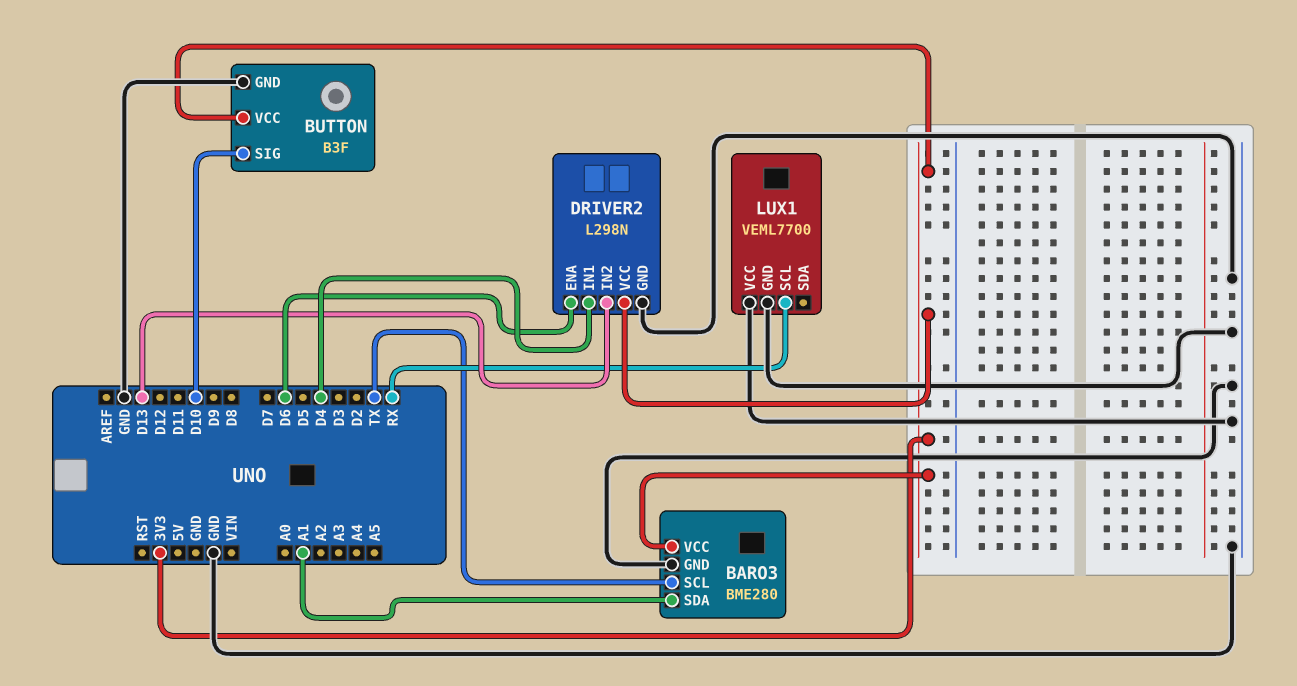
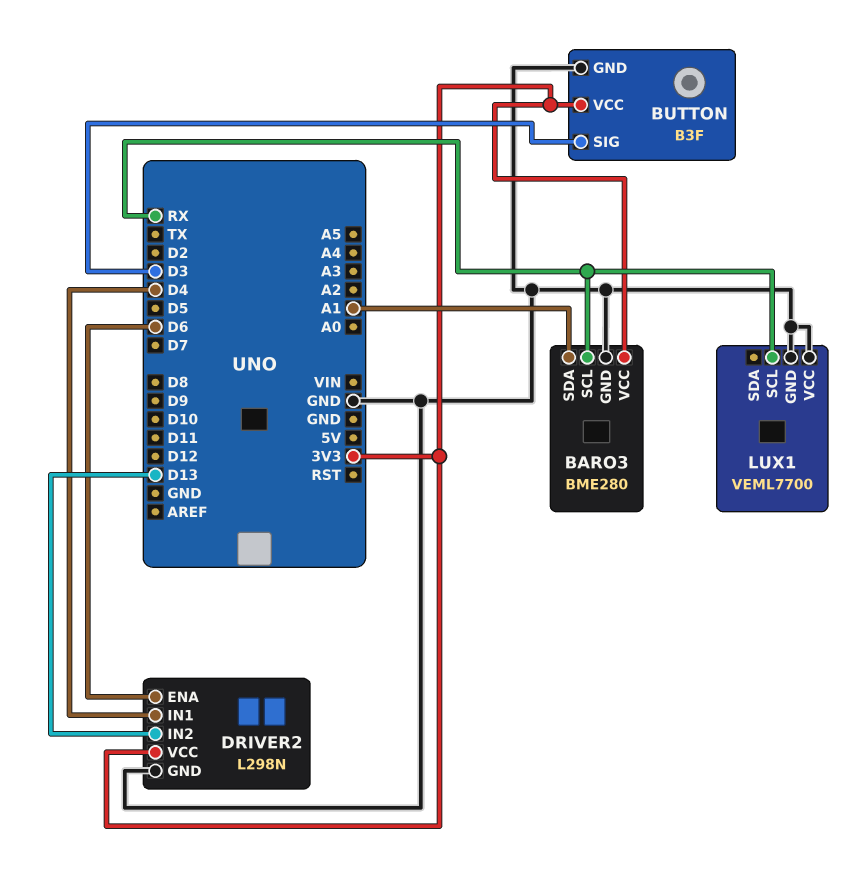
BARO3 pin SCL: TX -> RX
BUTTON pin SIG: D10 -> D3

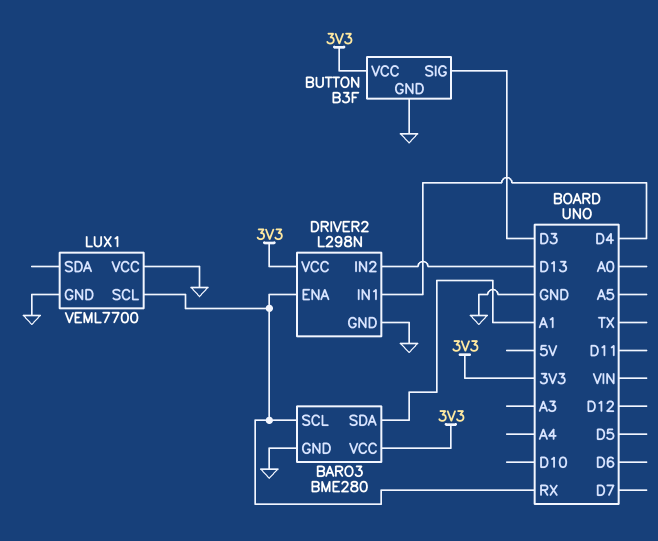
DRIVER2 pin ENA: D6 -> RX

